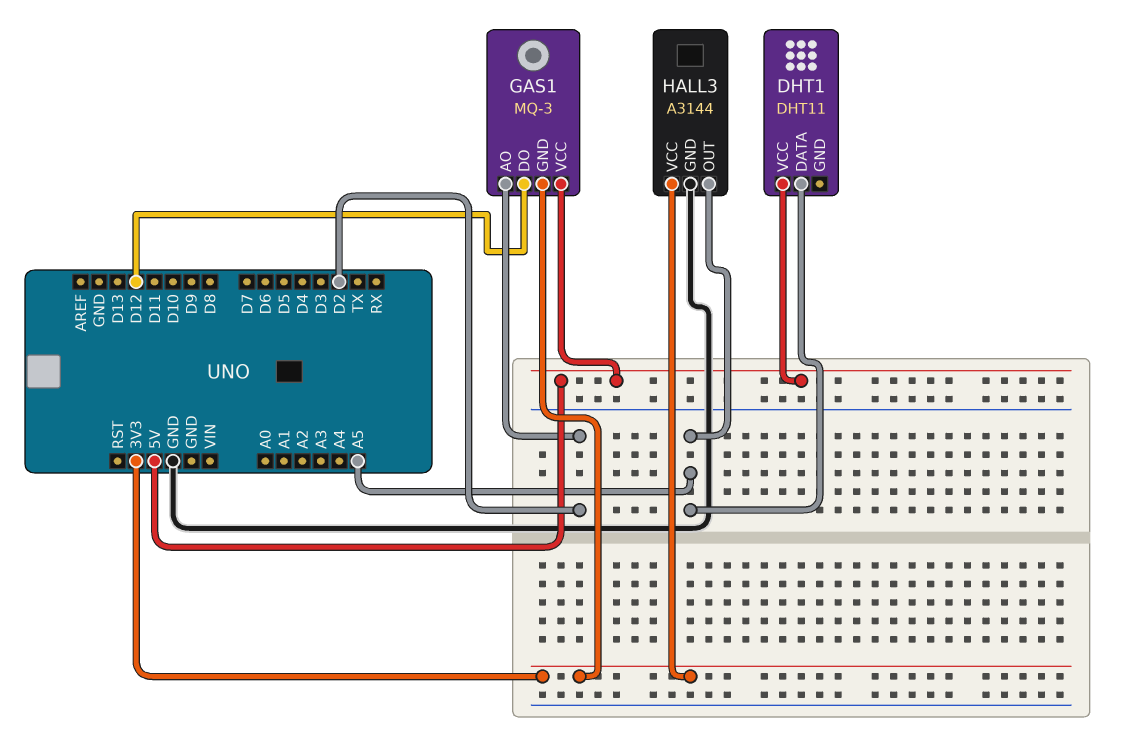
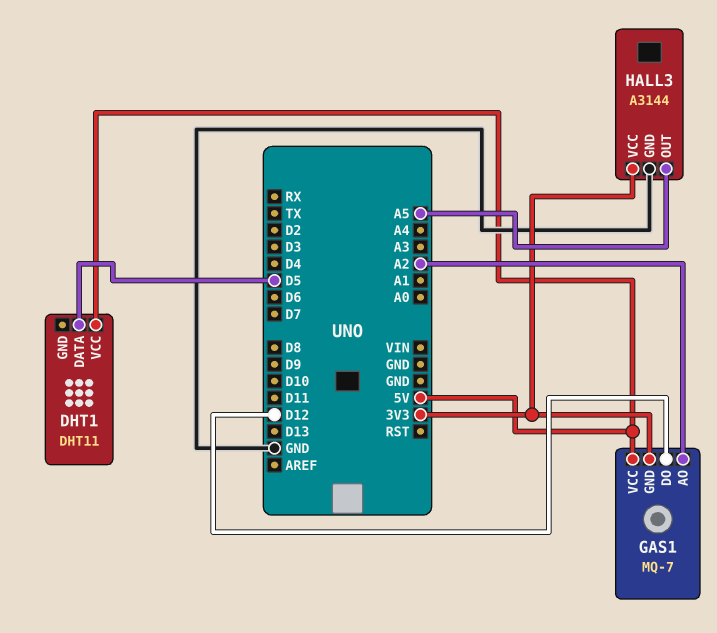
DHT1 pin DATA: A5 -> D5
GAS1: MQ-3 -> MQ-7
GAS1 pin AO: D2 -> A2

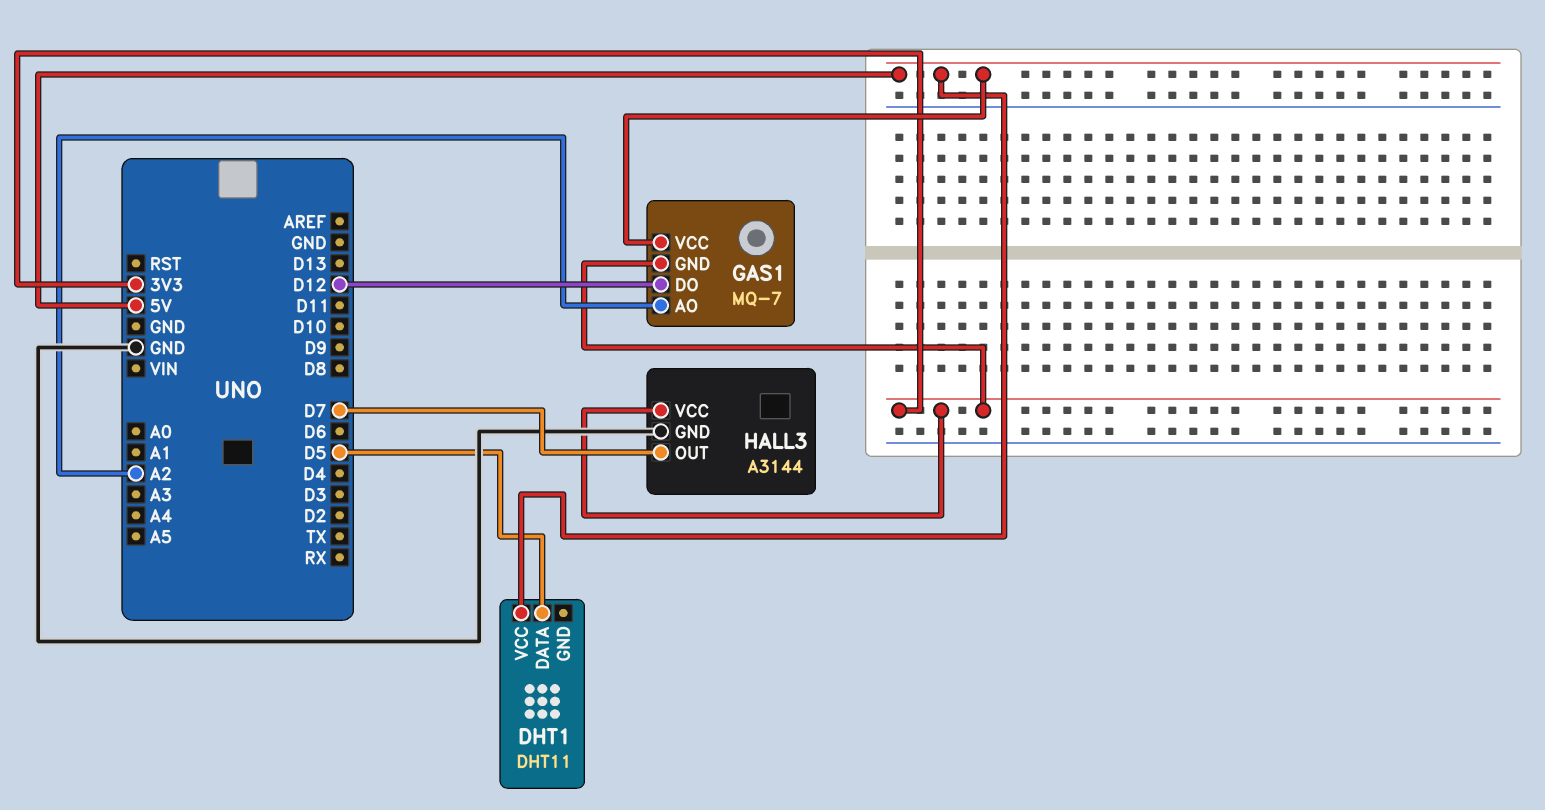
HALL3 pin OUT: A5 -> D7

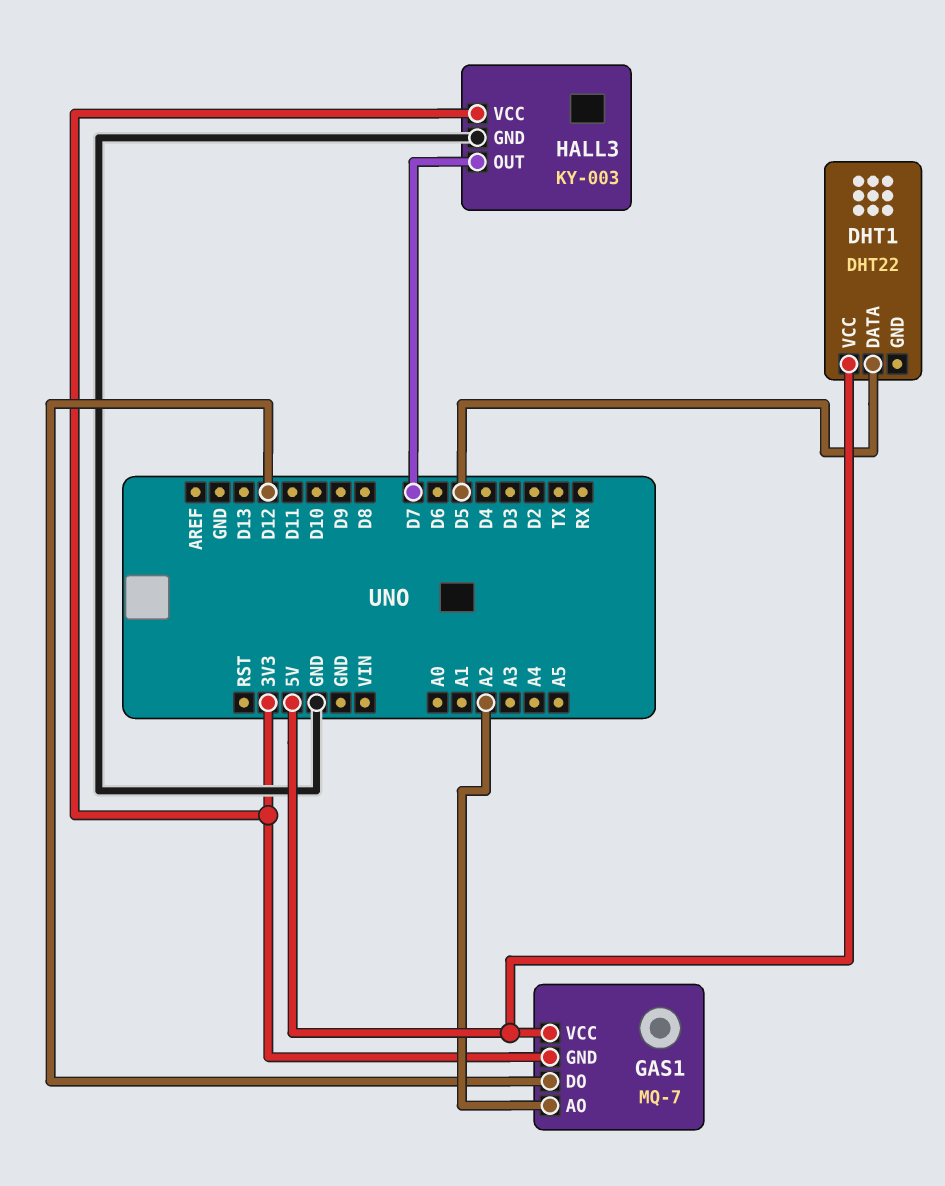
DHT1: DHT11 -> DHT22
HALL3: A3144 -> KY-003

